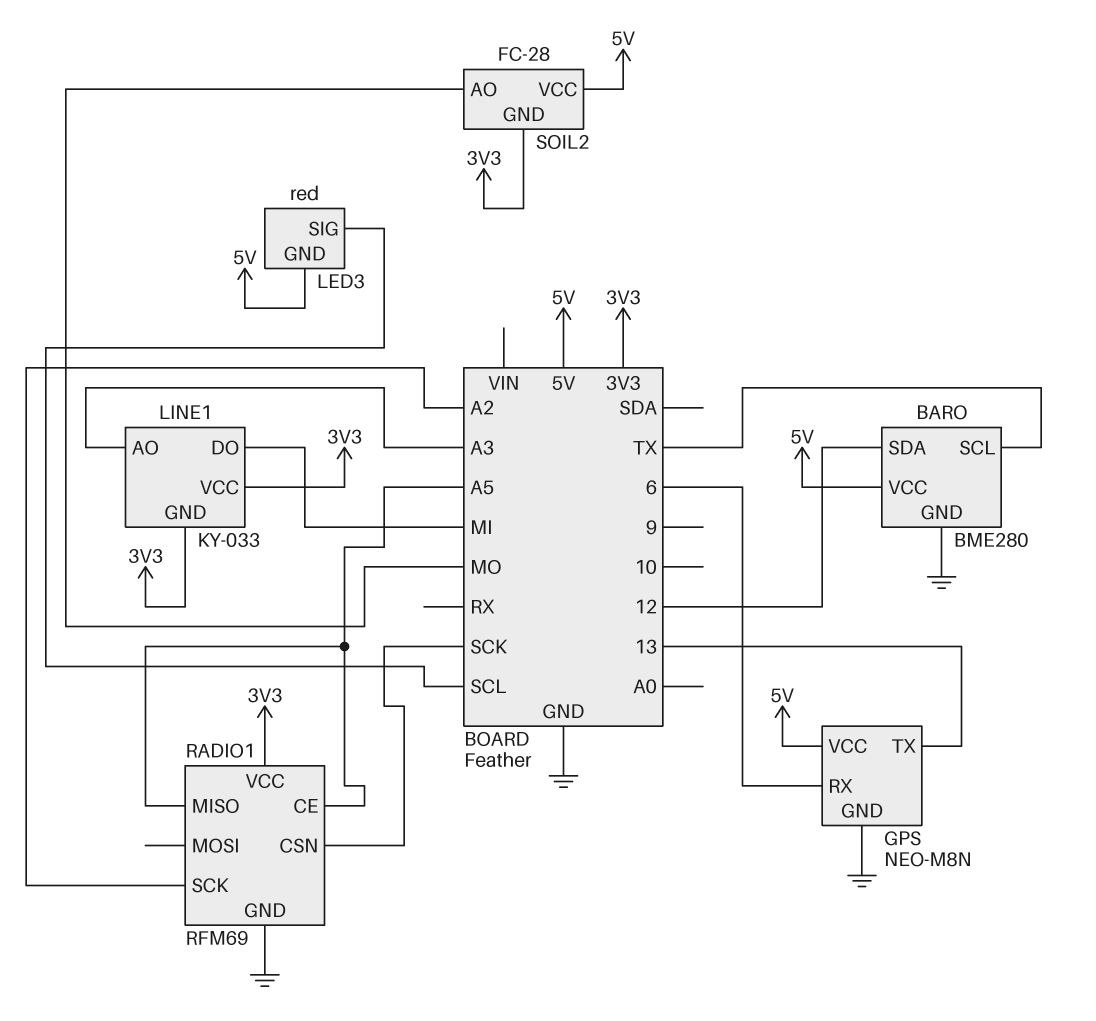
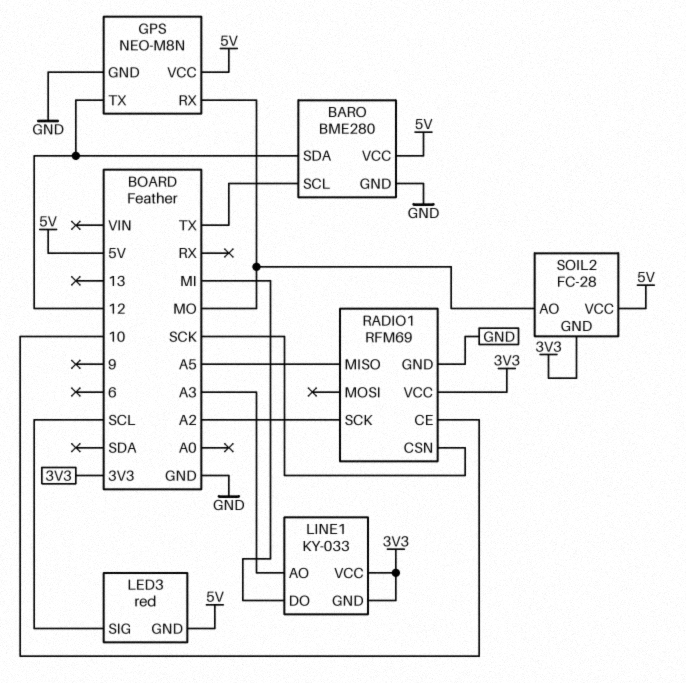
GPS pin RX: 6 -> MO
GPS pin TX: 13 -> 12
RADIO1 pin CE: A5 -> 10

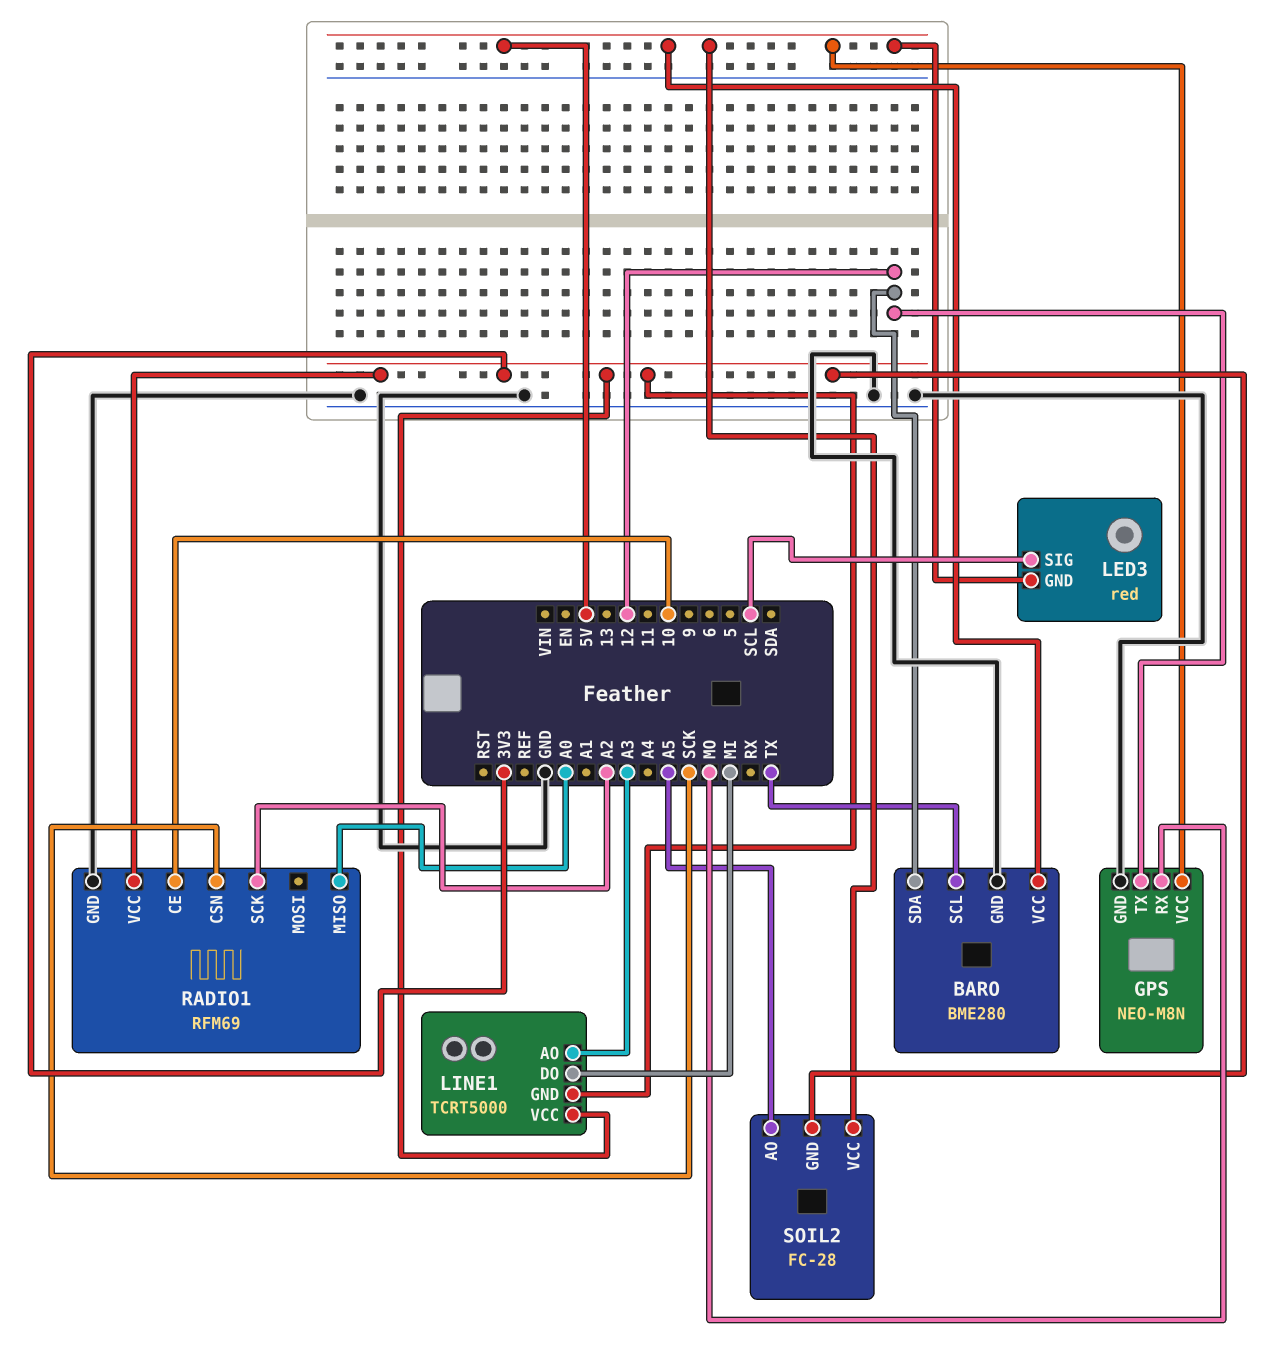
LINE1: KY-033 -> TCRT5000
RADIO1 pin MISO: A5 -> A0
SOIL2 pin AO: MO -> A5

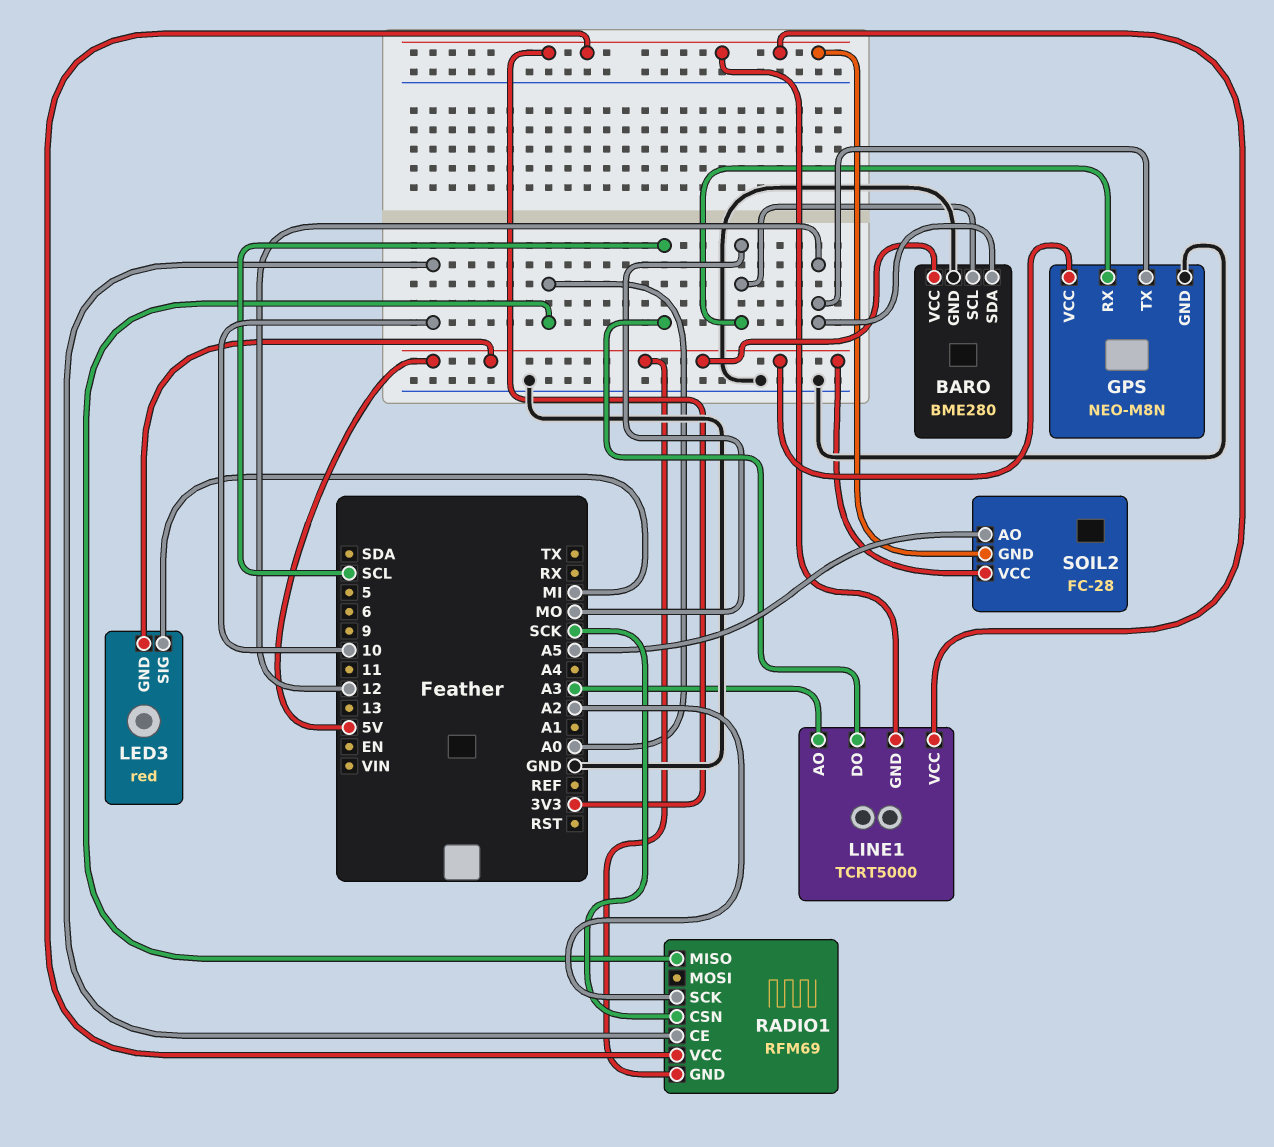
BARO pin SCL: TX -> MO
LED3 pin SIG: SCL -> MI
LINE1 pin DO: MI -> SCL
RADIO1 pin GND: GND -> 5V

